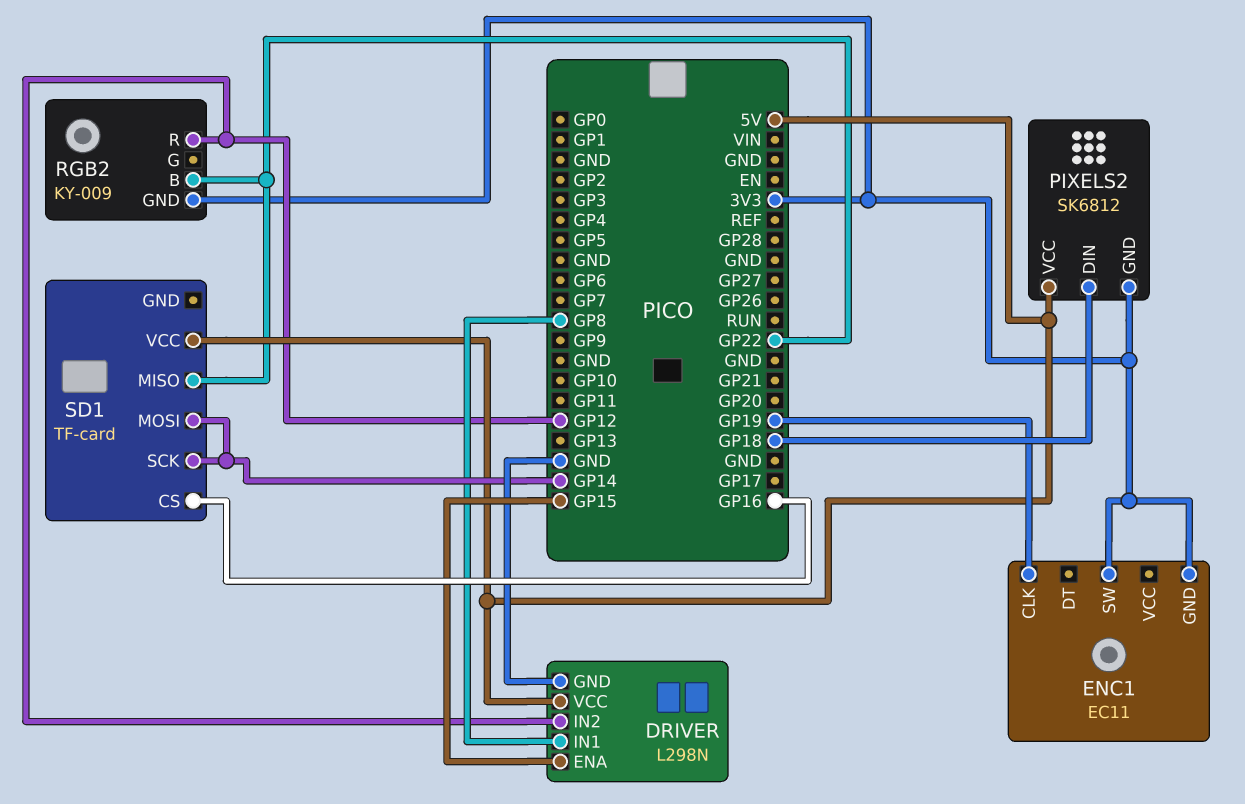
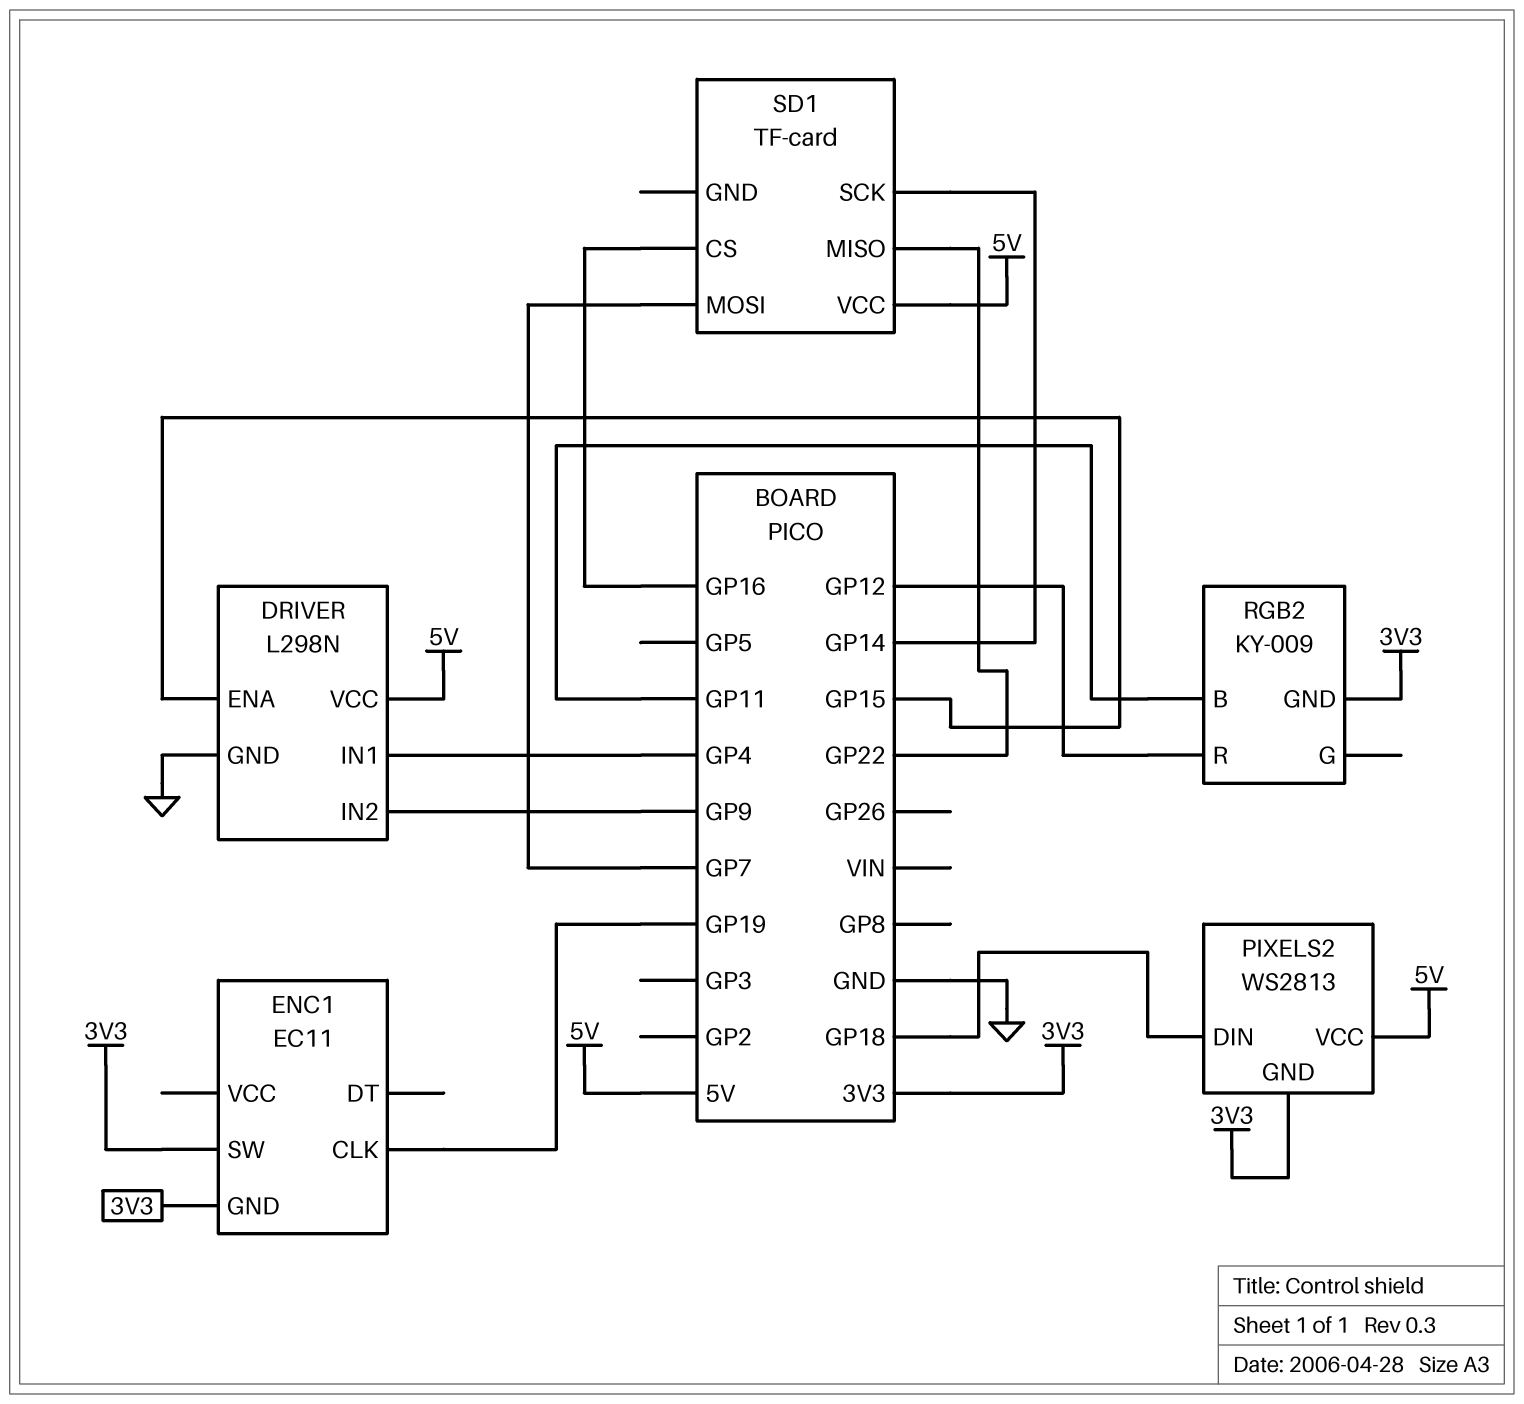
DRIVER pin IN1: GP8 -> GP4
DRIVER pin IN2: GP12 -> GP9
PIXELS2: SK6812 -> WS2813
RGB2 pin B: GP22 -> GP11
SD1 pin MOSI: GP14 -> GP7

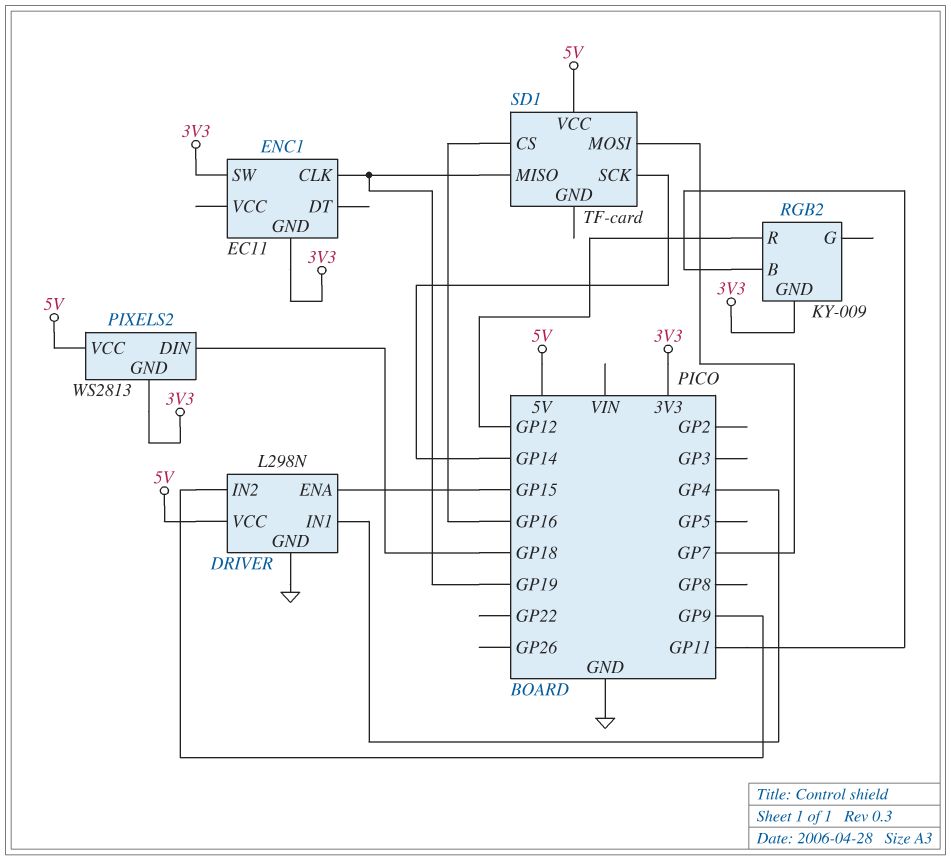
SD1 pin MISO: GP22 -> GP19

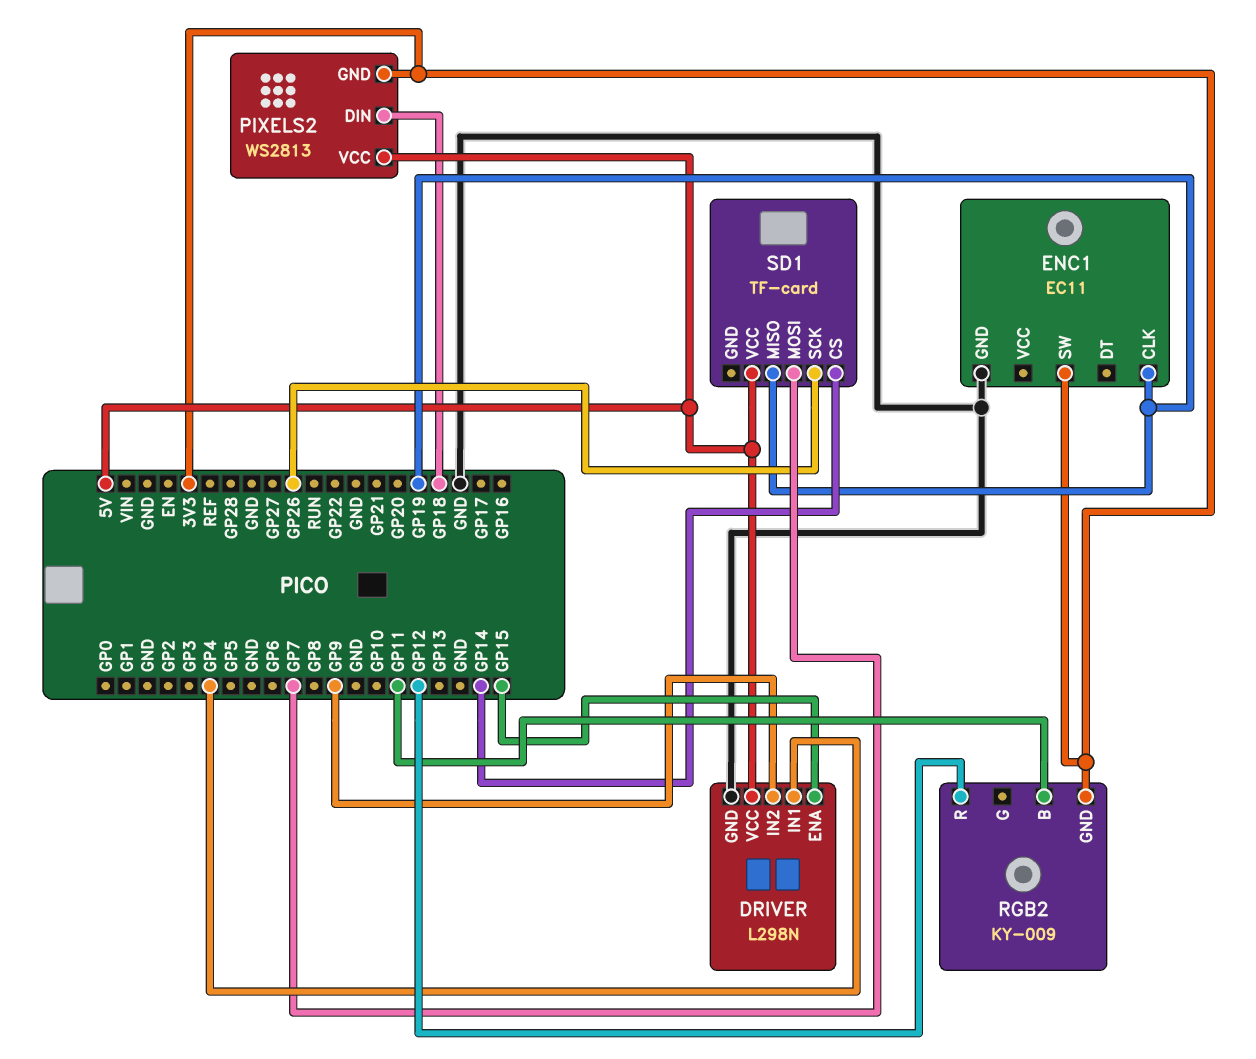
ENC1 pin GND: 3V3 -> GND
SD1 pin CS: GP16 -> GP14
SD1 pin SCK: GP14 -> GP26

